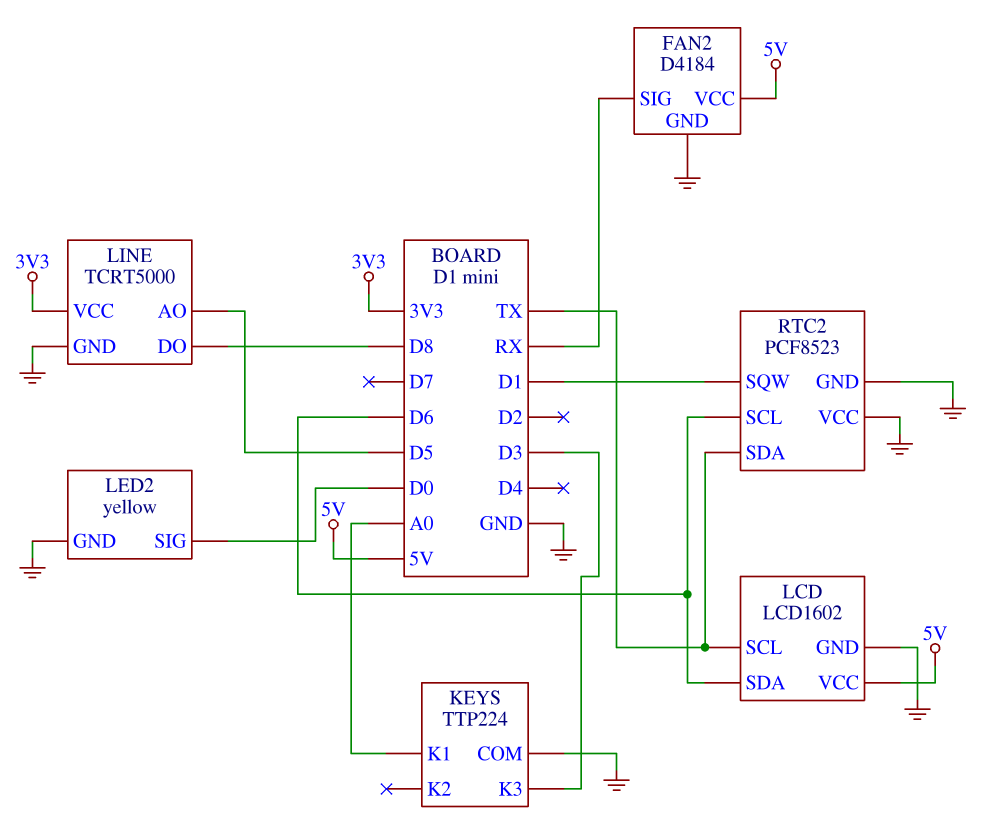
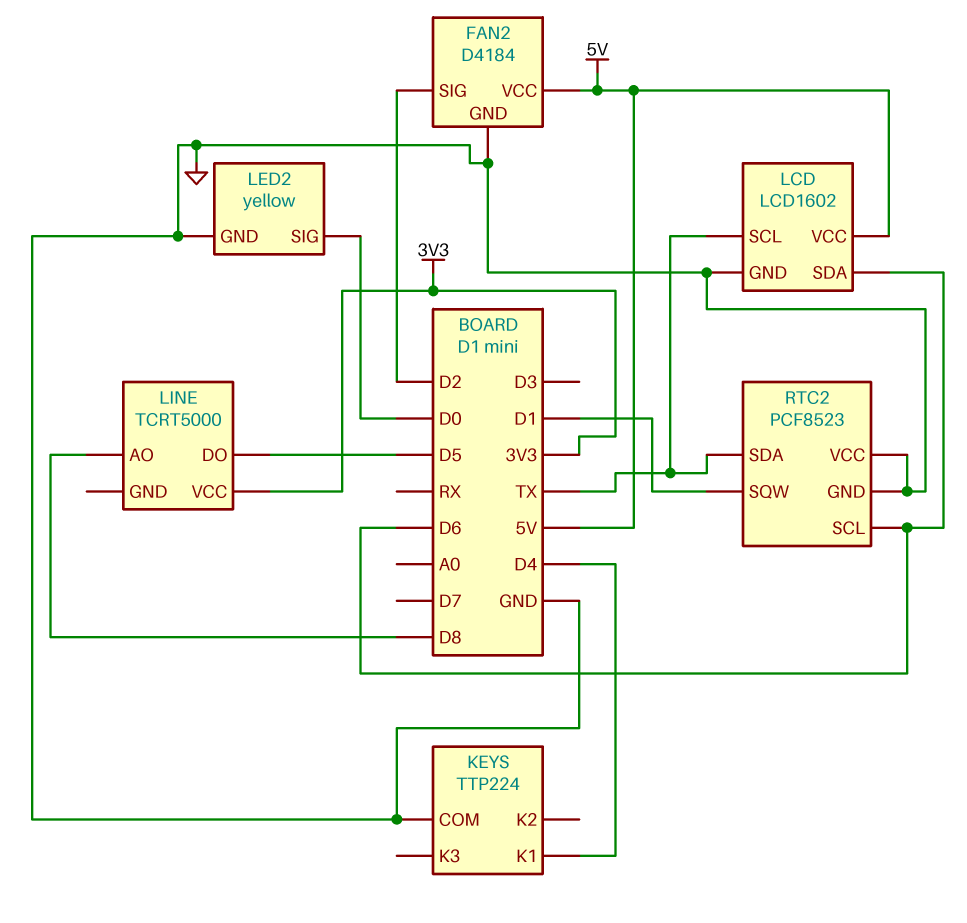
FAN2 pin SIG: RX -> D2
KEYS pin K1: A0 -> D4
KEYS pin K3: D3 -> none
LINE pin AO: D5 -> D8
LINE pin DO: D8 -> D5
LINE pin GND: GND -> none

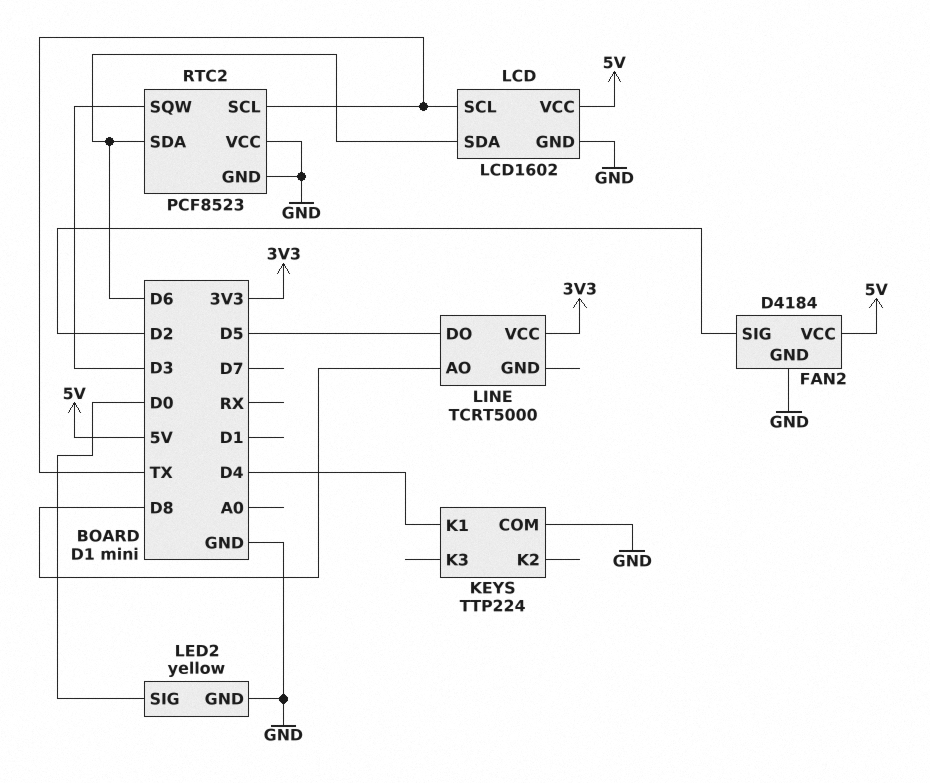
RTC2 pin SCL: D6 -> TX
RTC2 pin SDA: TX -> D6
RTC2 pin SQW: D1 -> D3

